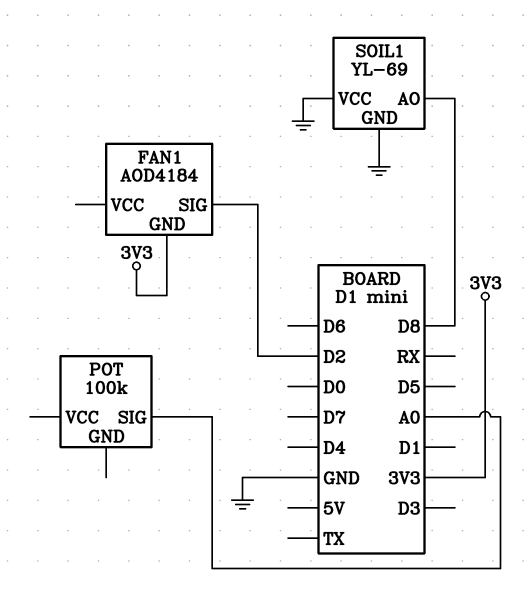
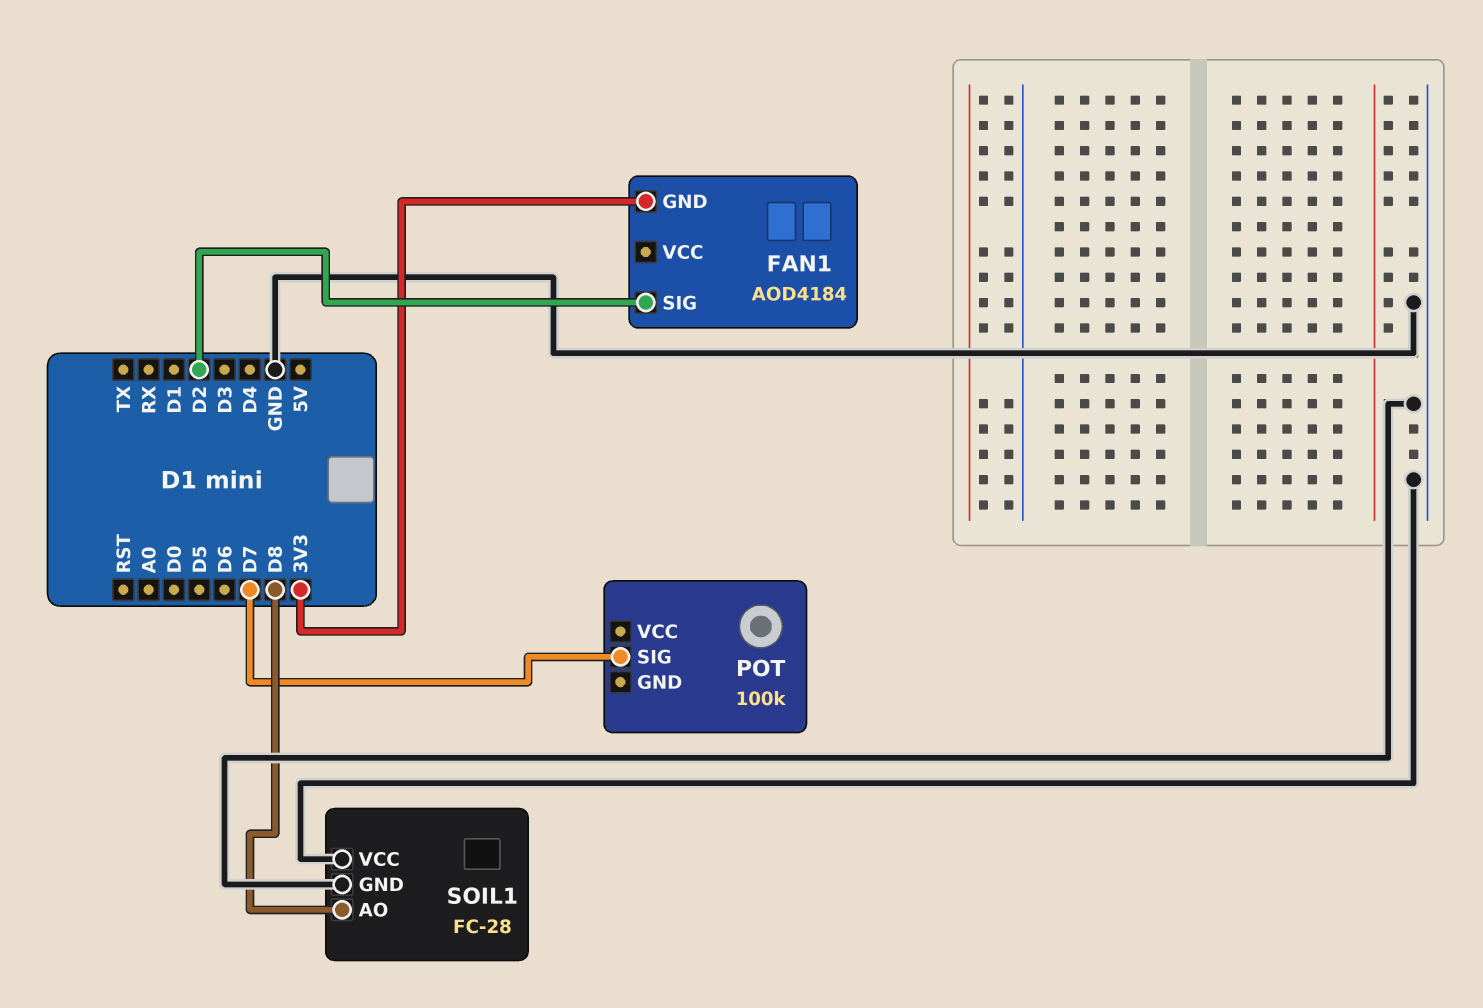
POT pin SIG: A0 -> D7
SOIL1: YL-69 -> FC-28

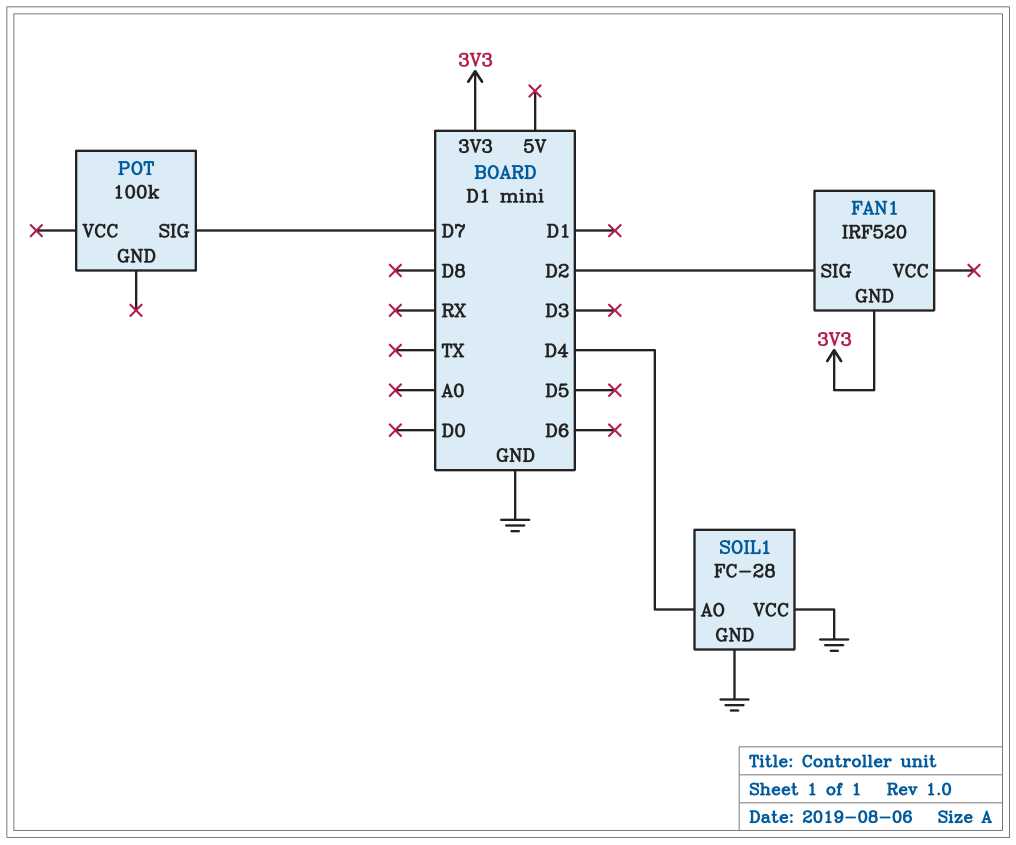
FAN1: AOD4184 -> IRF520
SOIL1 pin AO: D8 -> D4

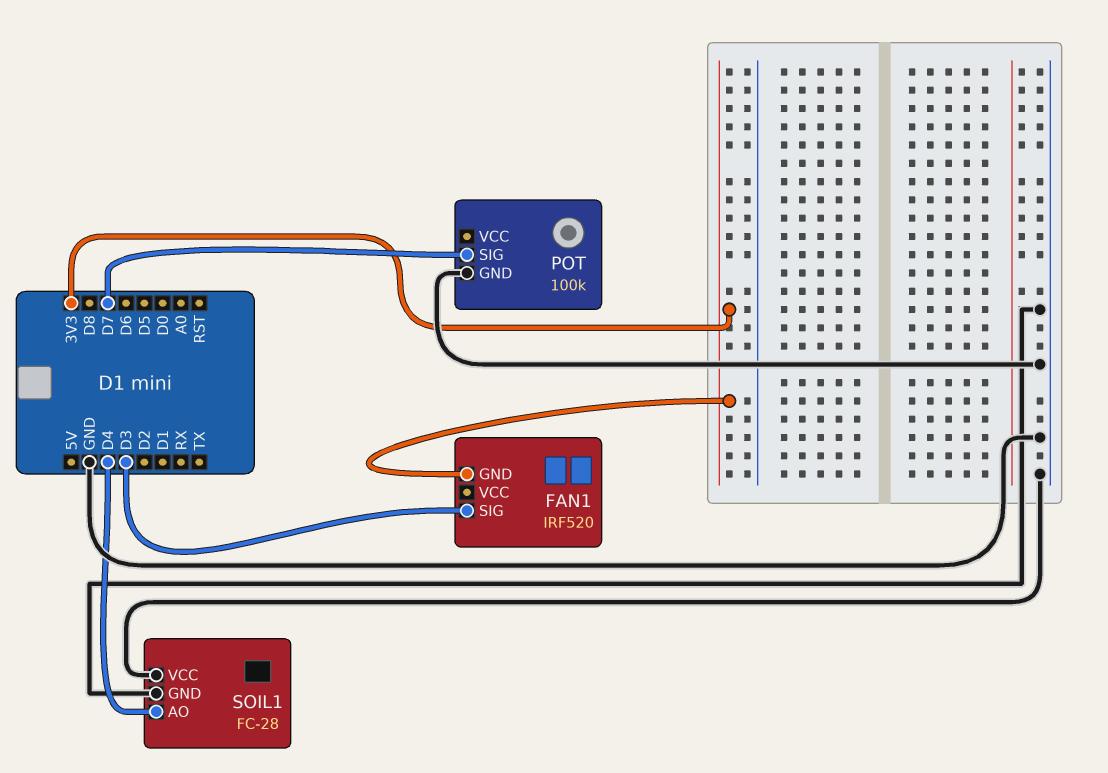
FAN1 pin SIG: D2 -> D3
POT pin GND: none -> GND

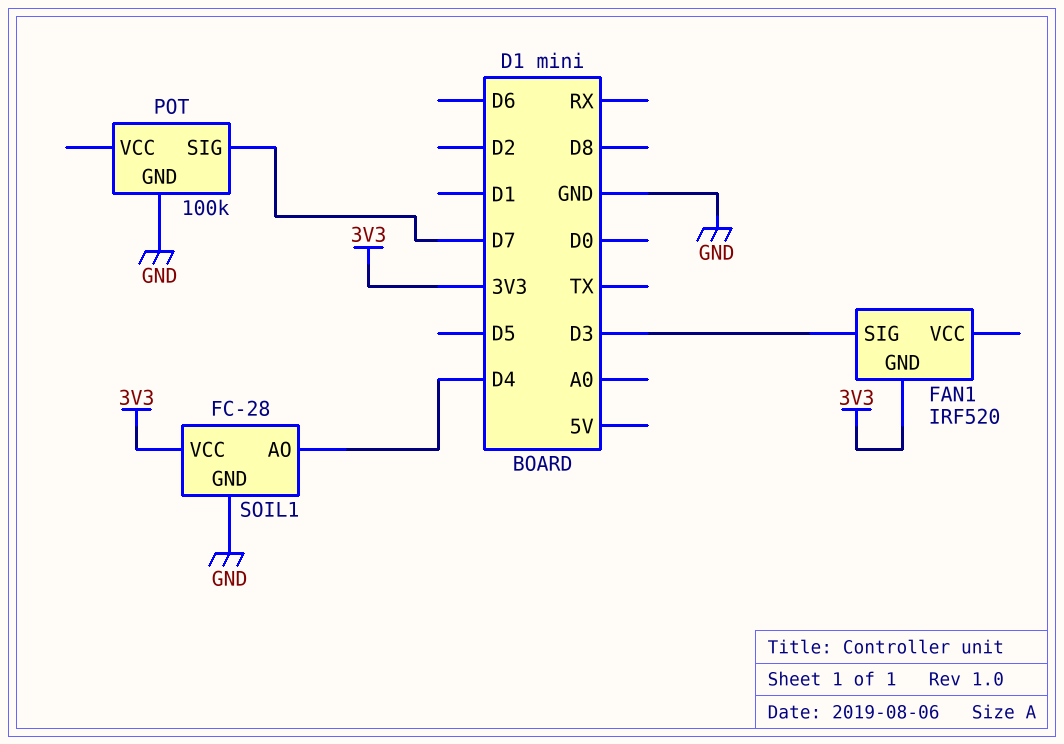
SOIL1 pin VCC: GND -> 3V3

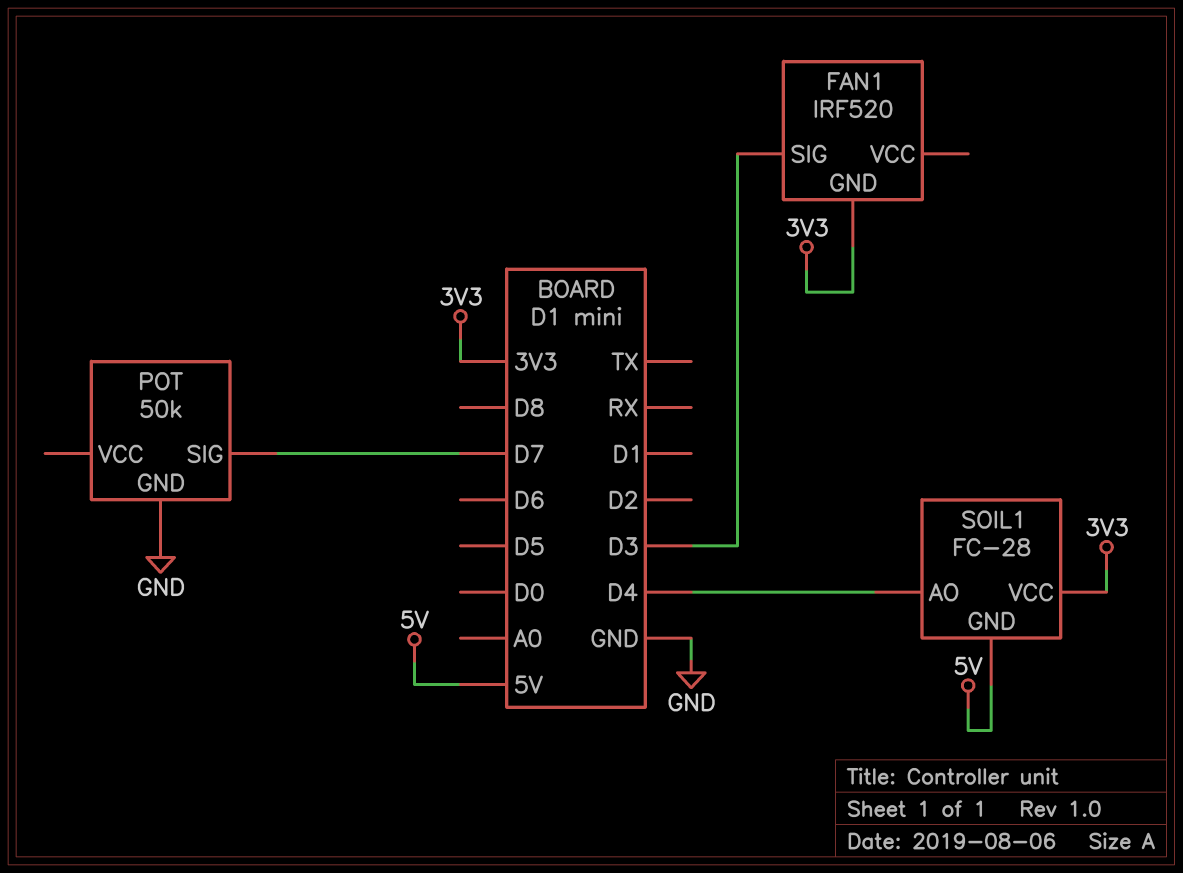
POT: 100k -> 50k
SOIL1 pin GND: GND -> 5V

